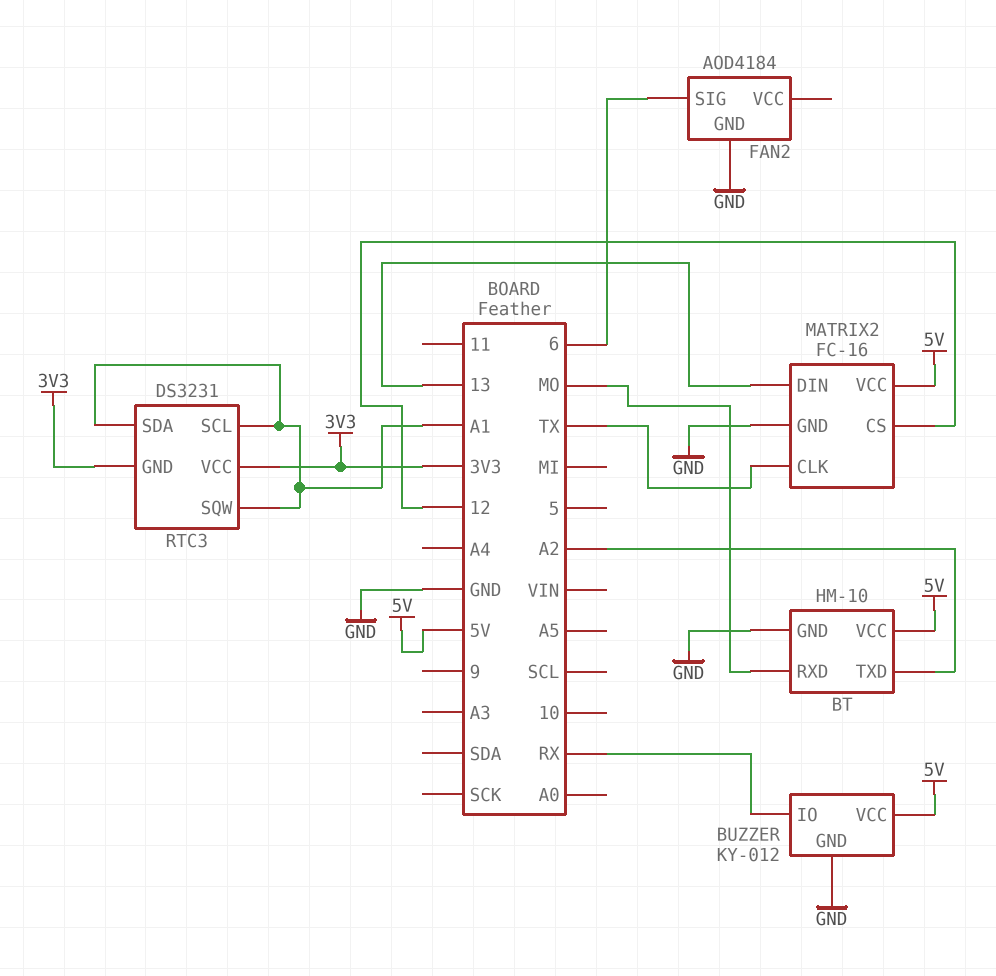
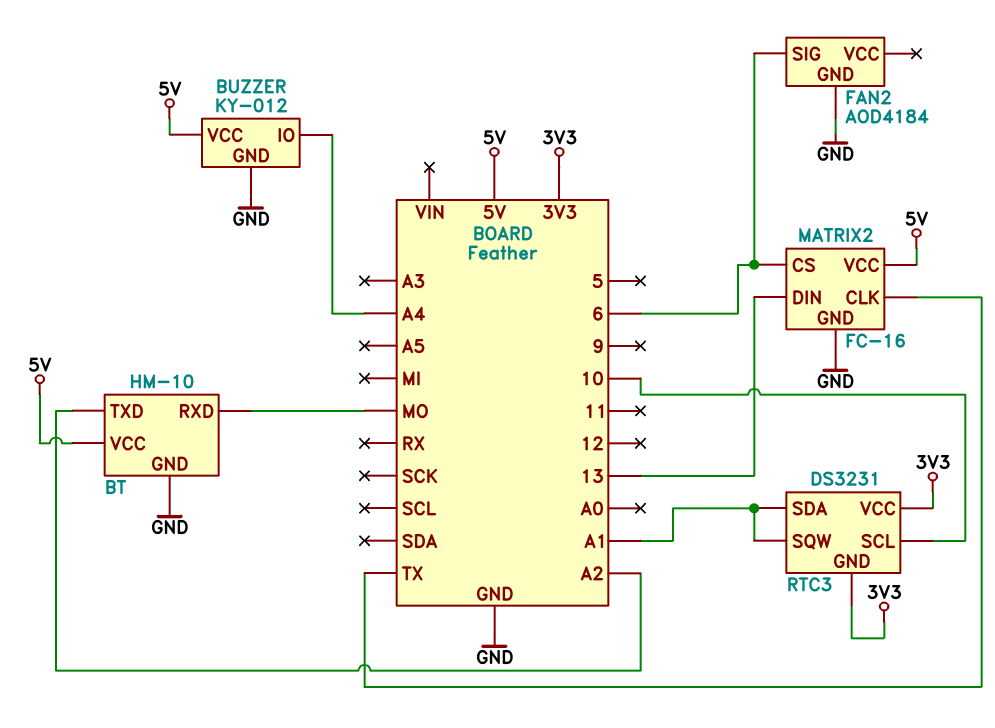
BUZZER pin IO: RX -> A4
MATRIX2 pin CS: 12 -> 6
RTC3 pin SCL: A1 -> 10

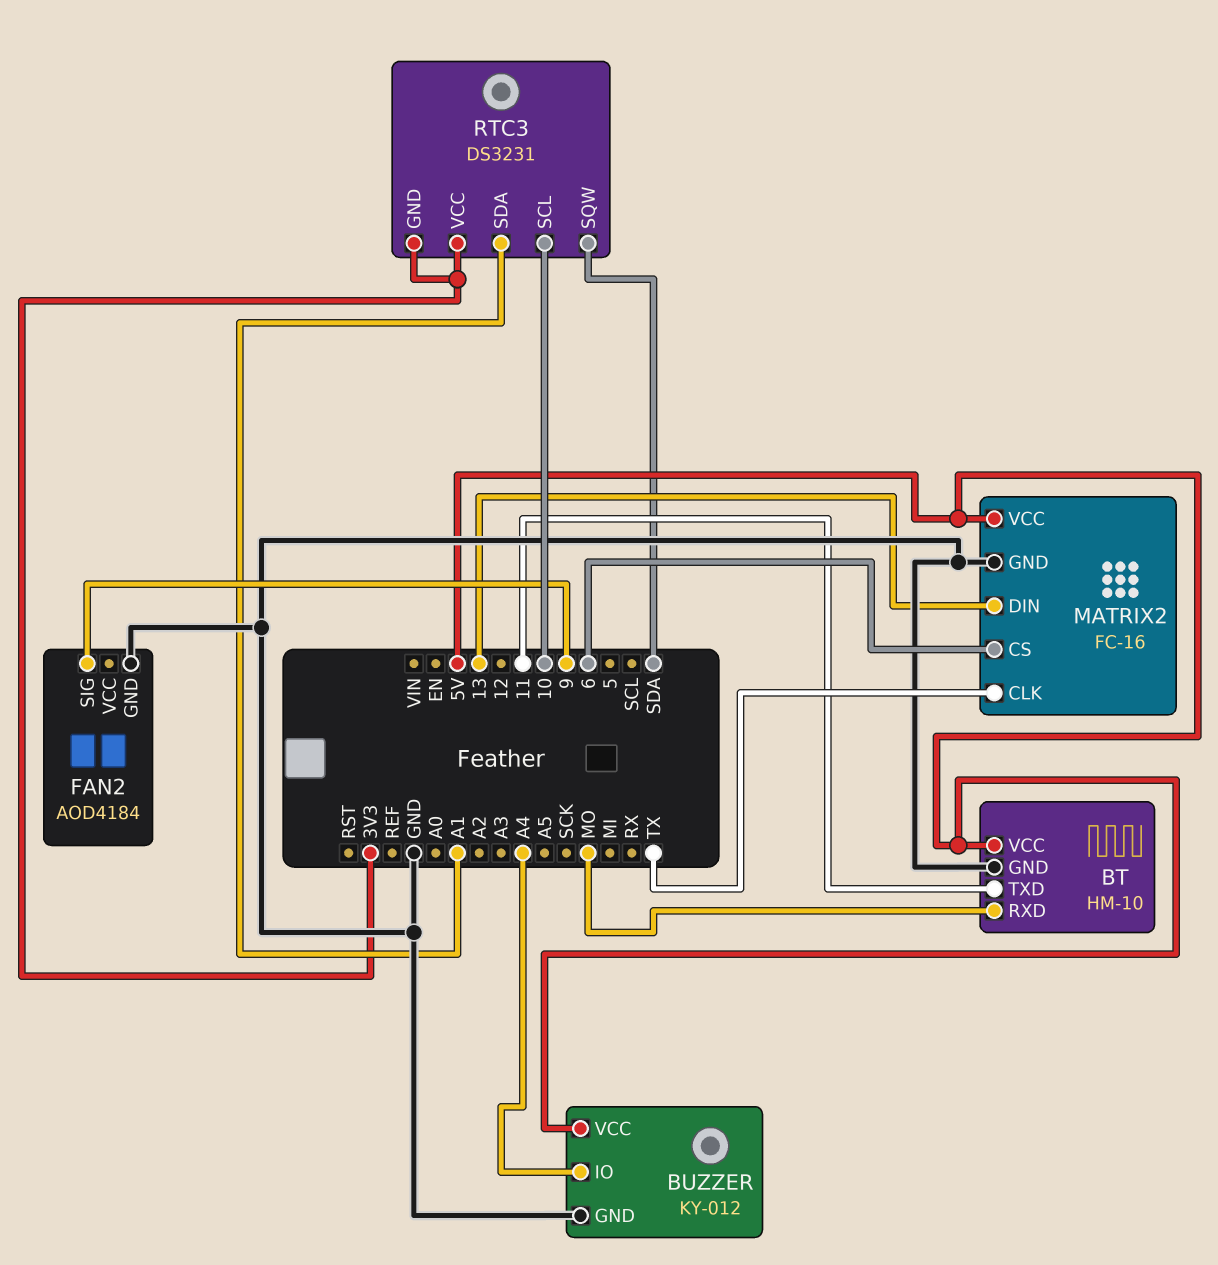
BT pin TXD: A2 -> 11
FAN2 pin SIG: 6 -> 9
RTC3 pin SQW: A1 -> SDA

